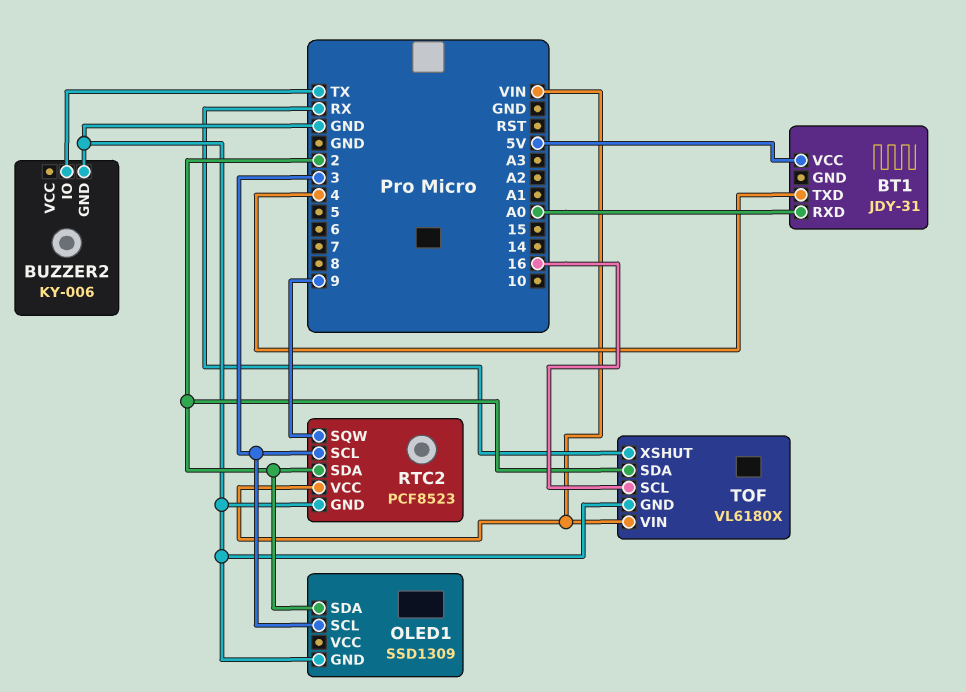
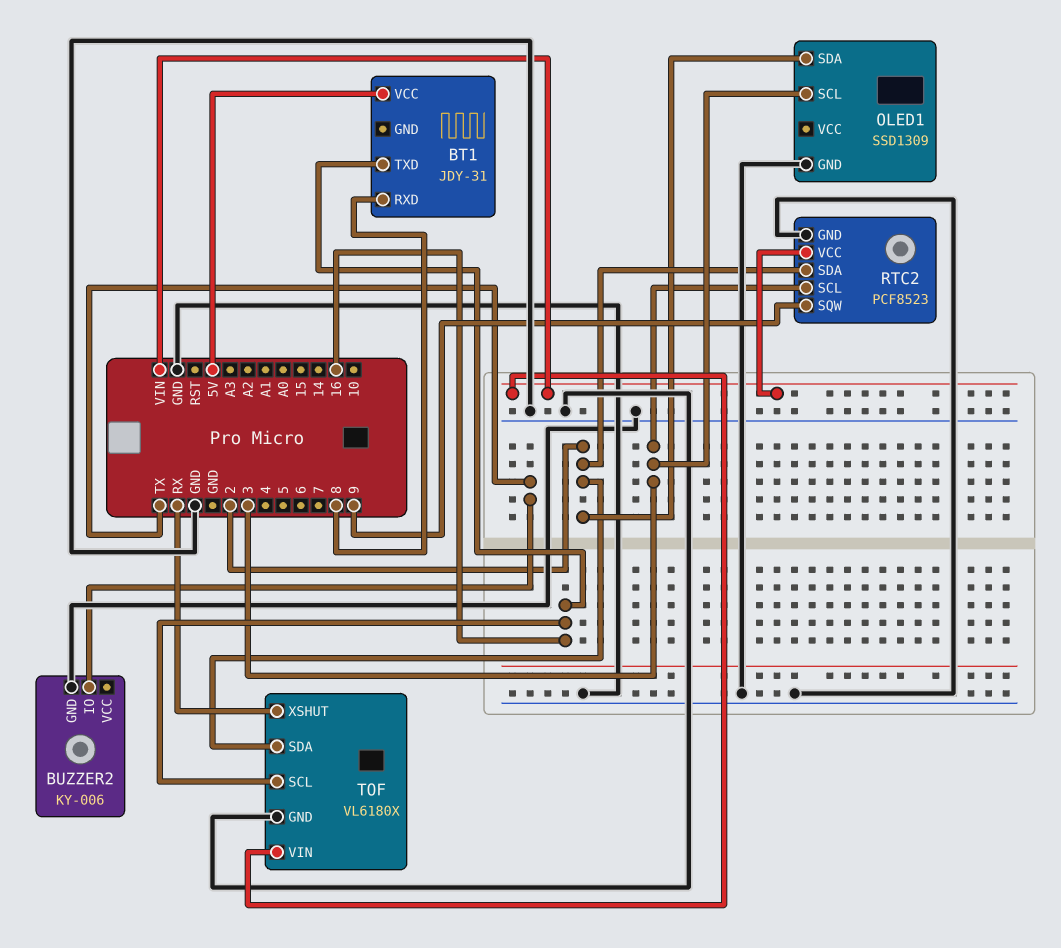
BT1 pin RXD: A0 -> 8
BT1 pin TXD: 4 -> 16

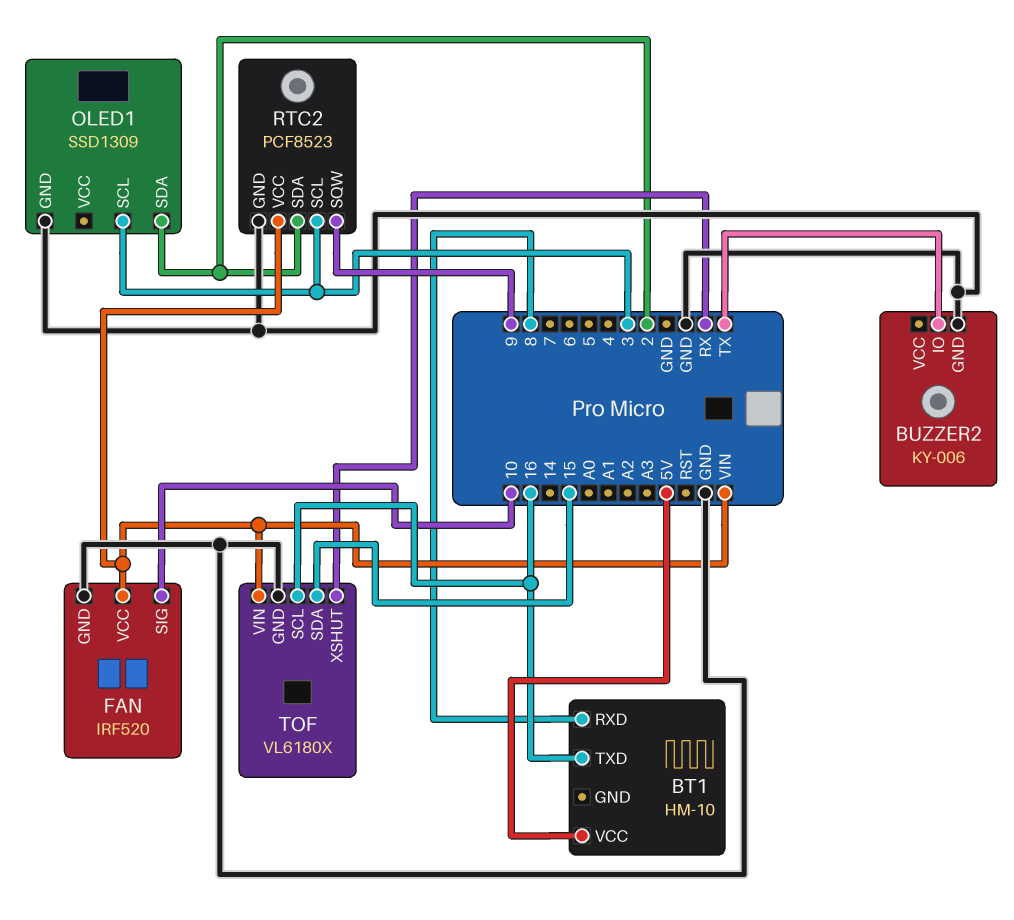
BT1: JDY-31 -> HM-10
FAN: none -> IRF520
FAN pin GND: none -> GND
FAN pin SIG: none -> 10
FAN pin VCC: none -> VIN
TOF pin SDA: 2 -> 15

